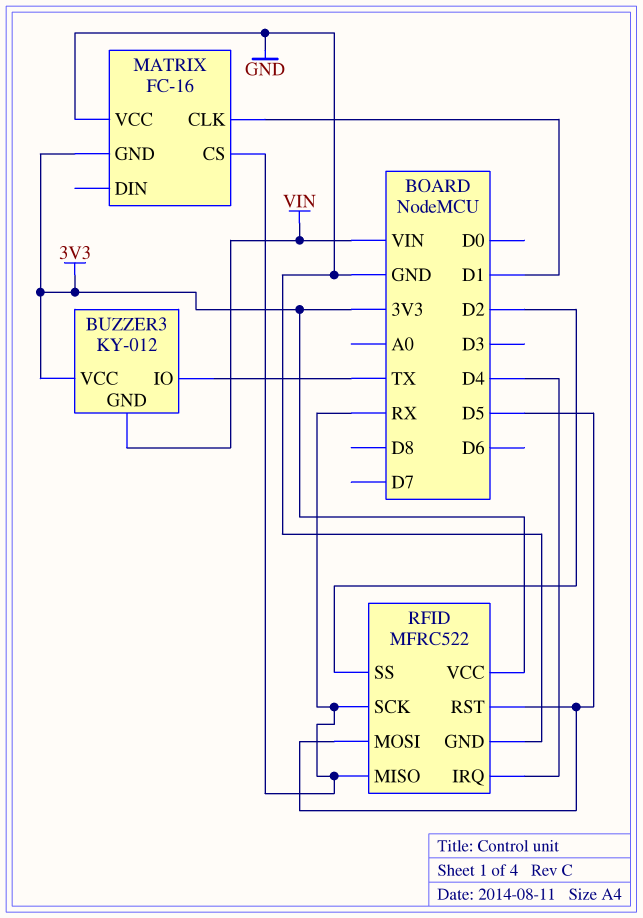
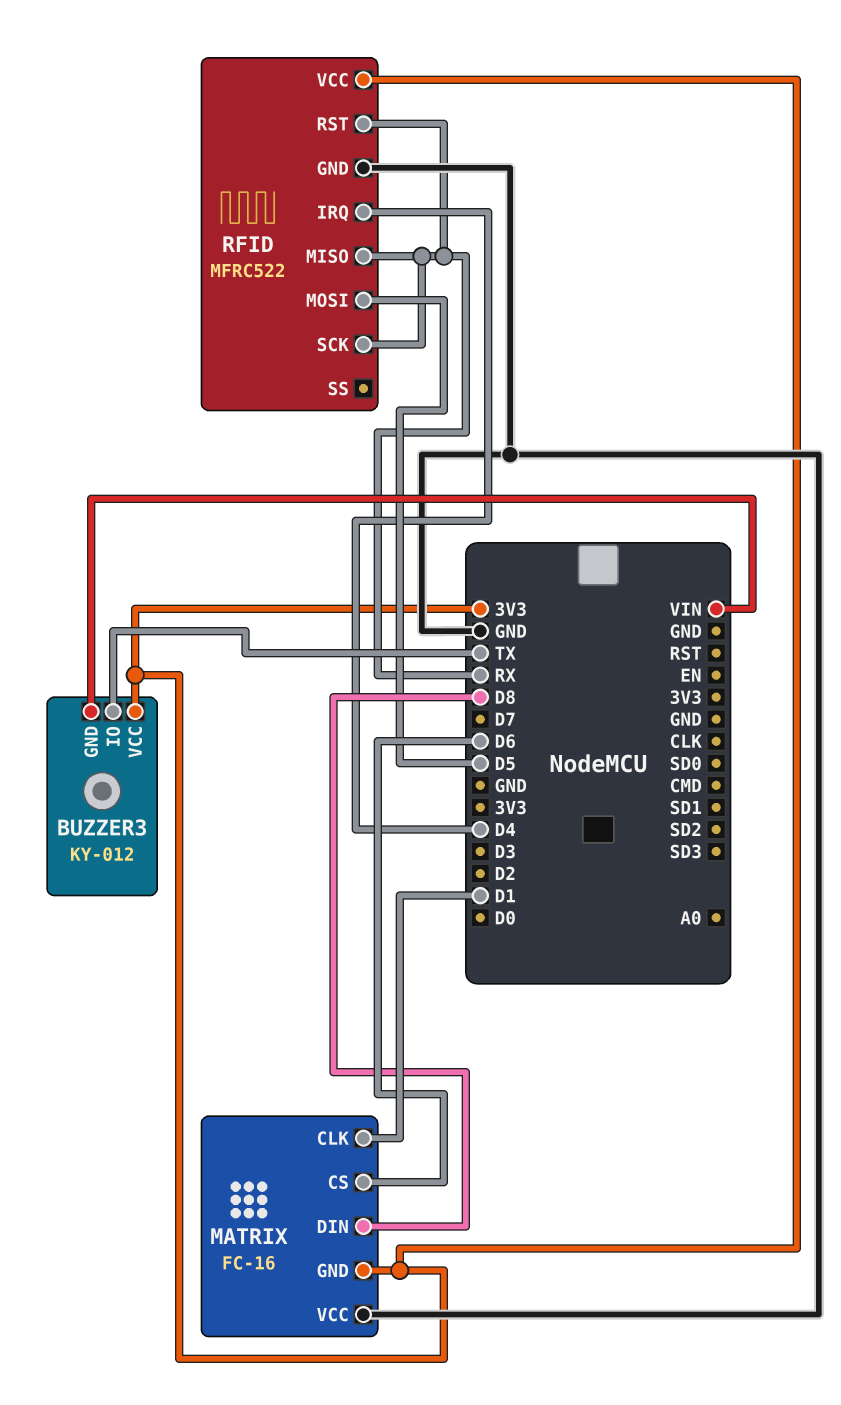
MATRIX pin CS: RX -> D6
MATRIX pin DIN: none -> D8
RFID pin RST: D5 -> RX
RFID pin SS: D2 -> none

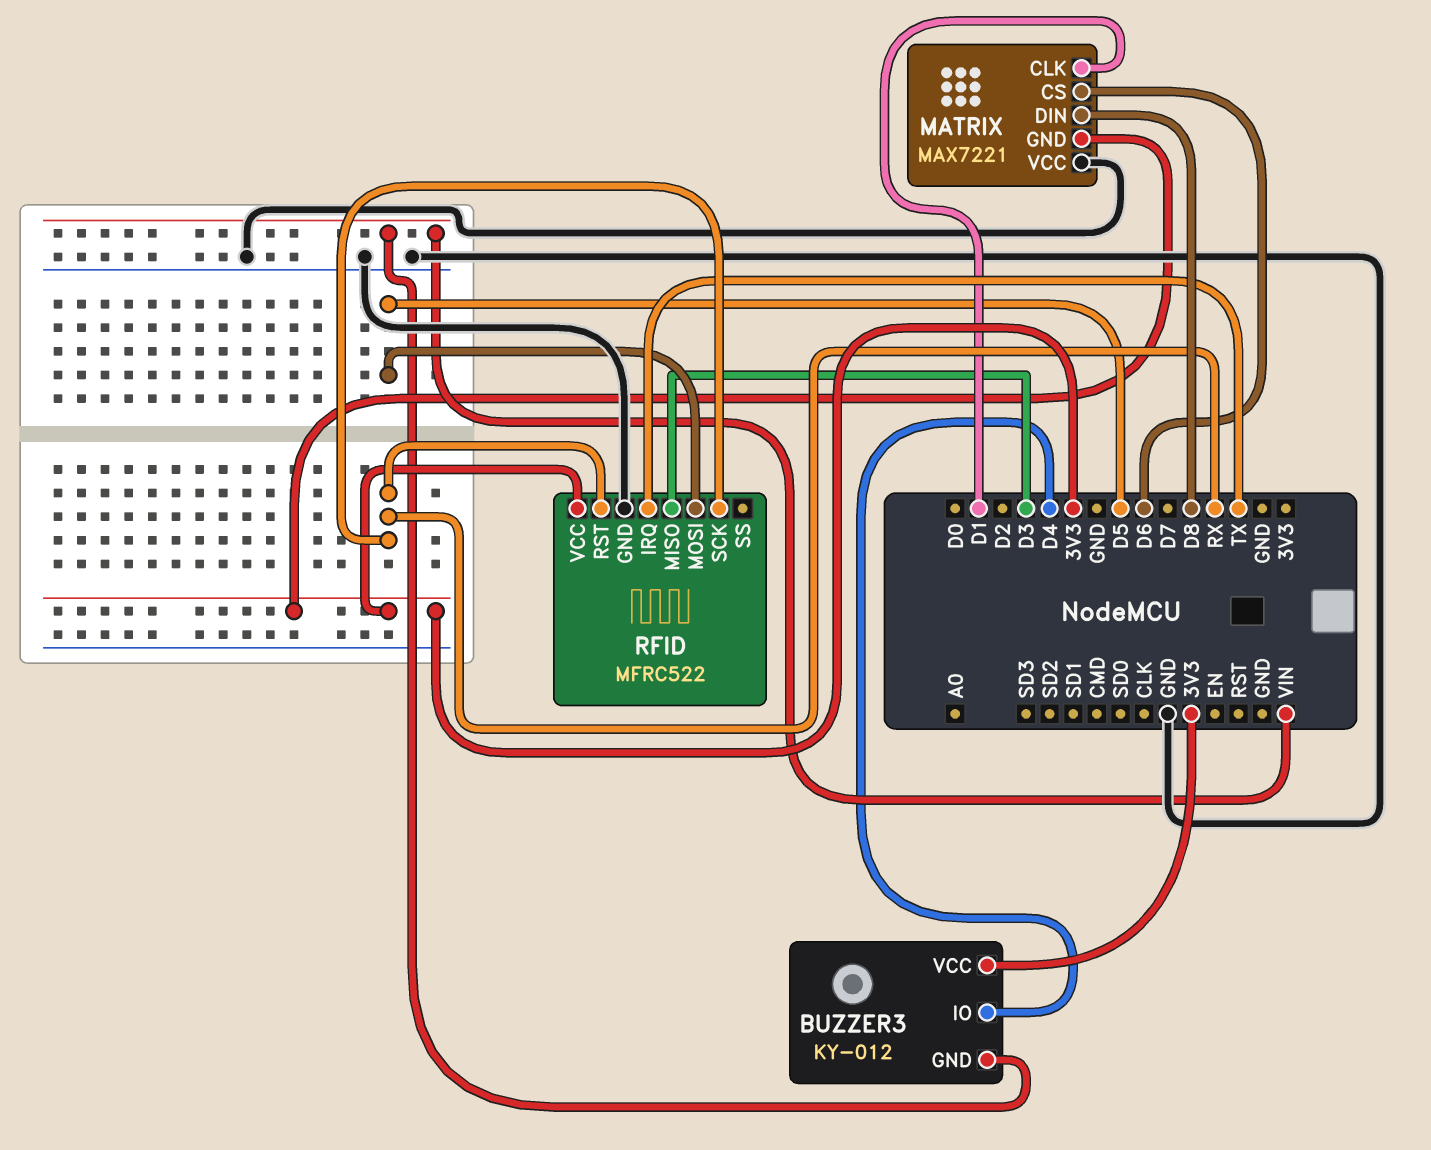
BUZZER3 pin IO: TX -> D4
MATRIX: FC-16 -> MAX7221
RFID pin IRQ: D4 -> TX
RFID pin MISO: RX -> D3

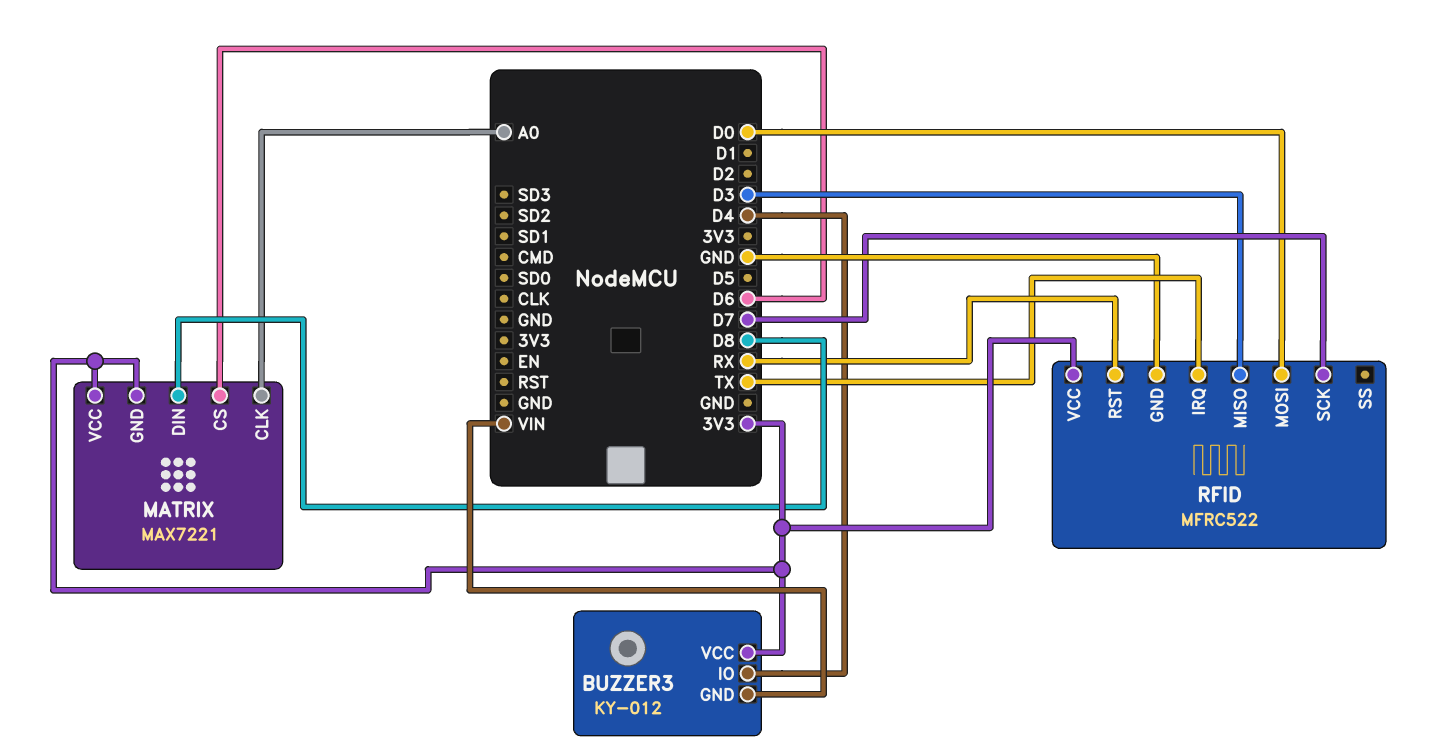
MATRIX pin CLK: D1 -> A0
MATRIX pin VCC: GND -> 3V3
RFID pin MOSI: D5 -> D0
RFID pin SCK: RX -> D7

